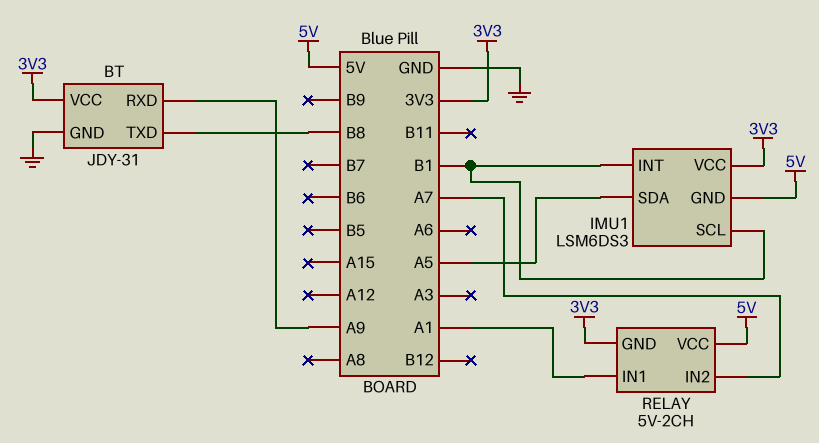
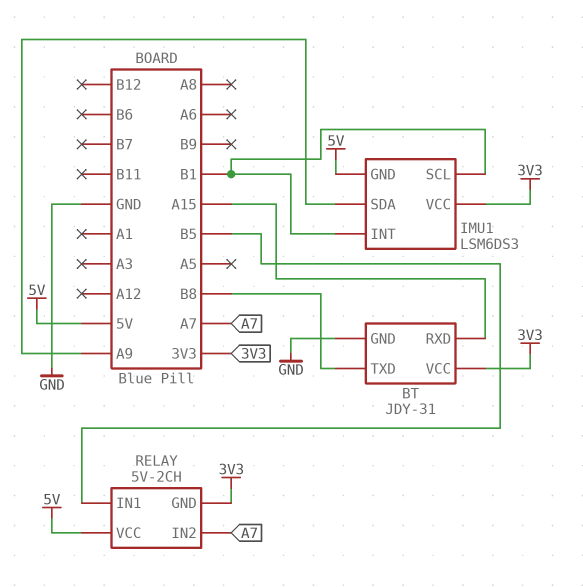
BT pin RXD: A9 -> A15
IMU1 pin SDA: A5 -> A9
RELAY pin IN1: A1 -> B5

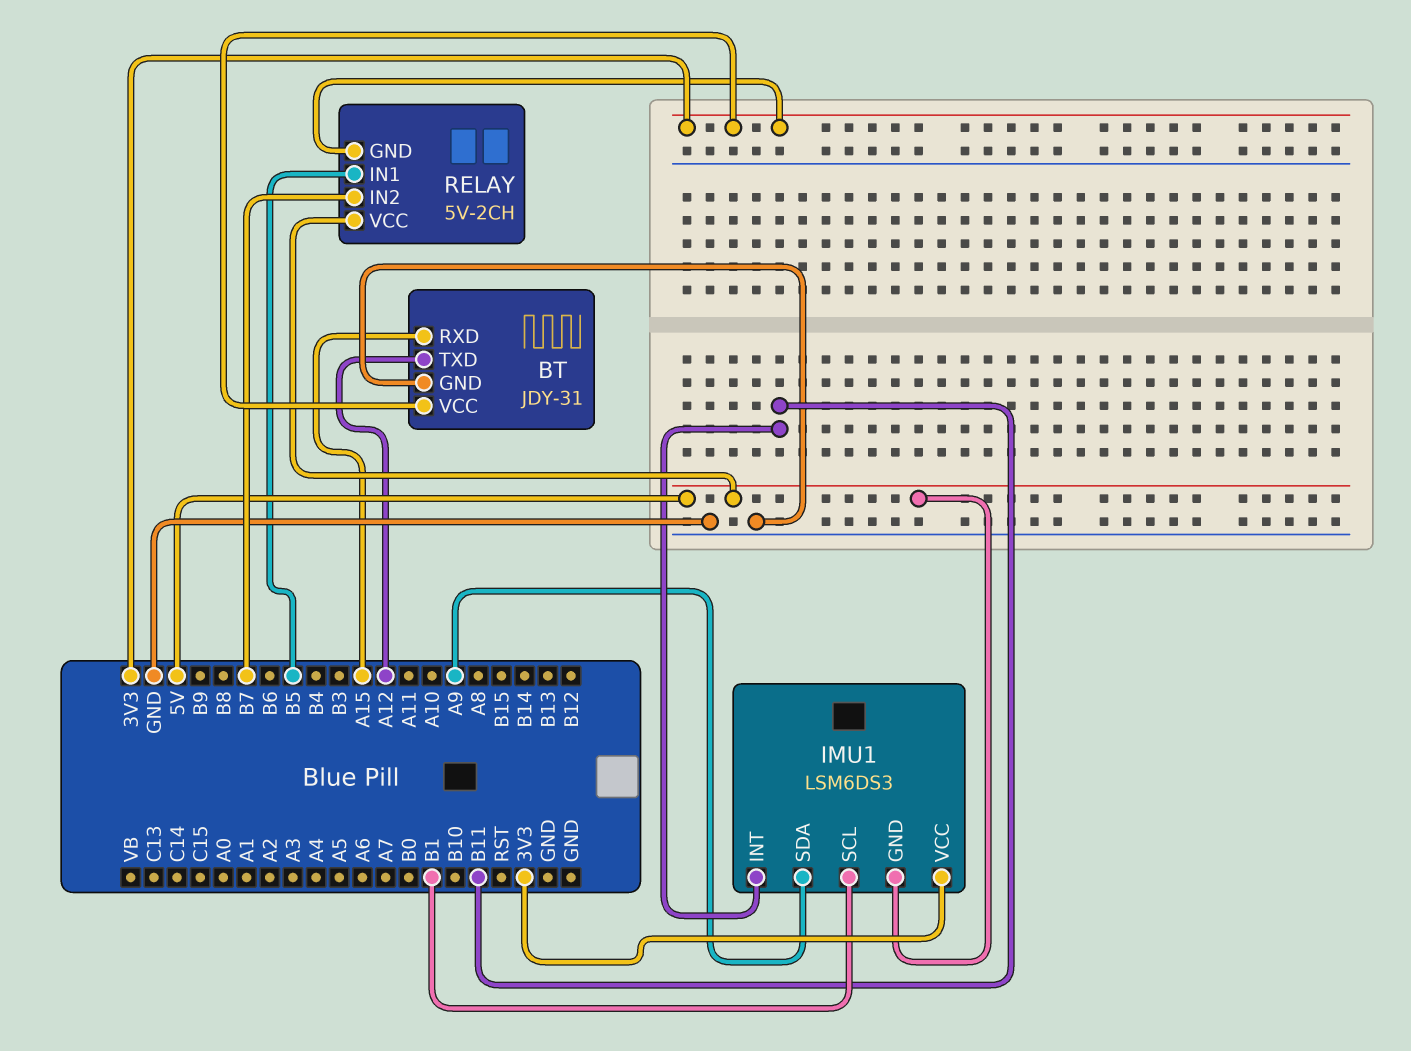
BT pin TXD: B8 -> A12
IMU1 pin INT: B1 -> B11
RELAY pin IN2: A7 -> B7

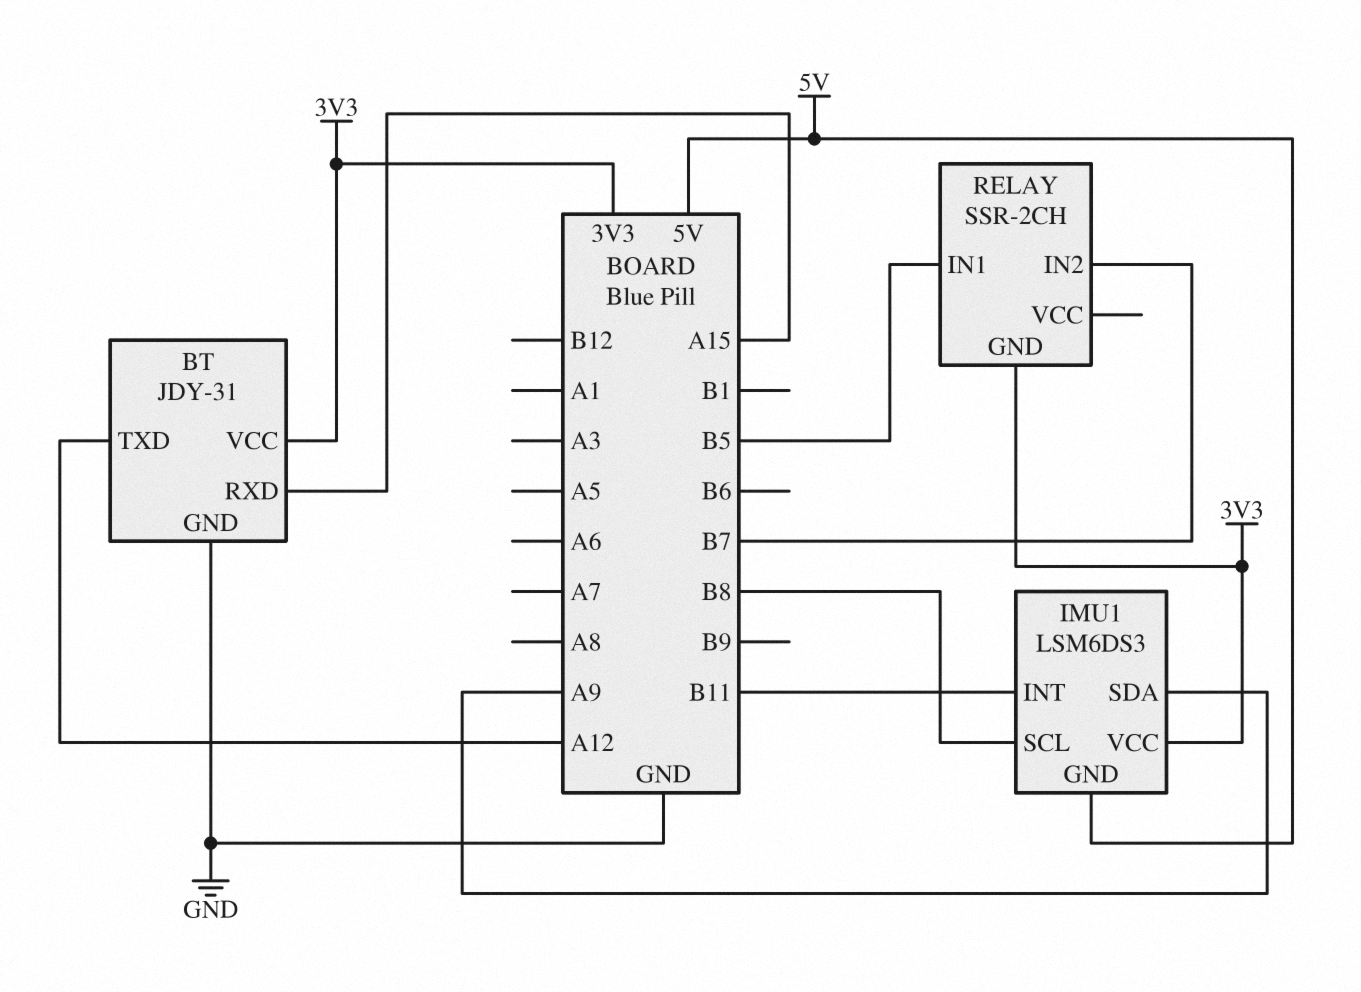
IMU1 pin SCL: B1 -> B8
RELAY: 5V-2CH -> SSR-2CH
RELAY pin VCC: 5V -> none

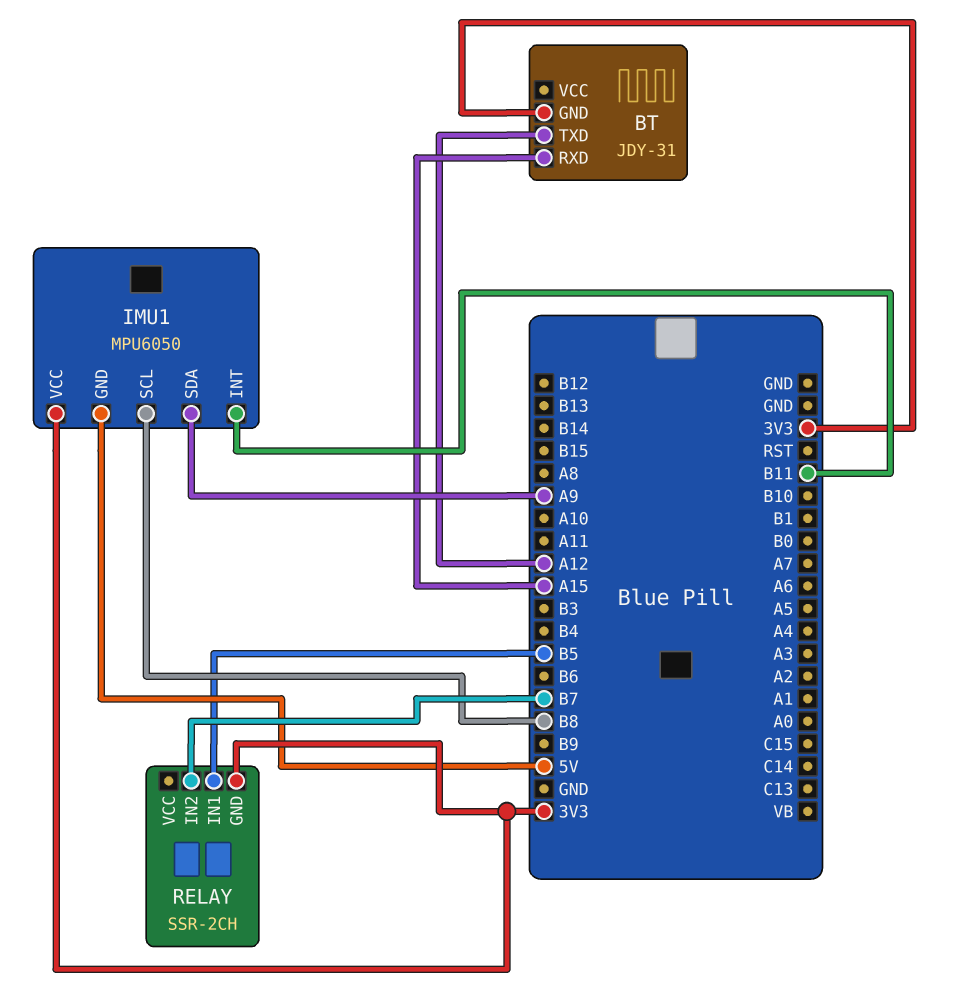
BT pin GND: GND -> 3V3
BT pin VCC: 3V3 -> none
IMU1: LSM6DS3 -> MPU6050

